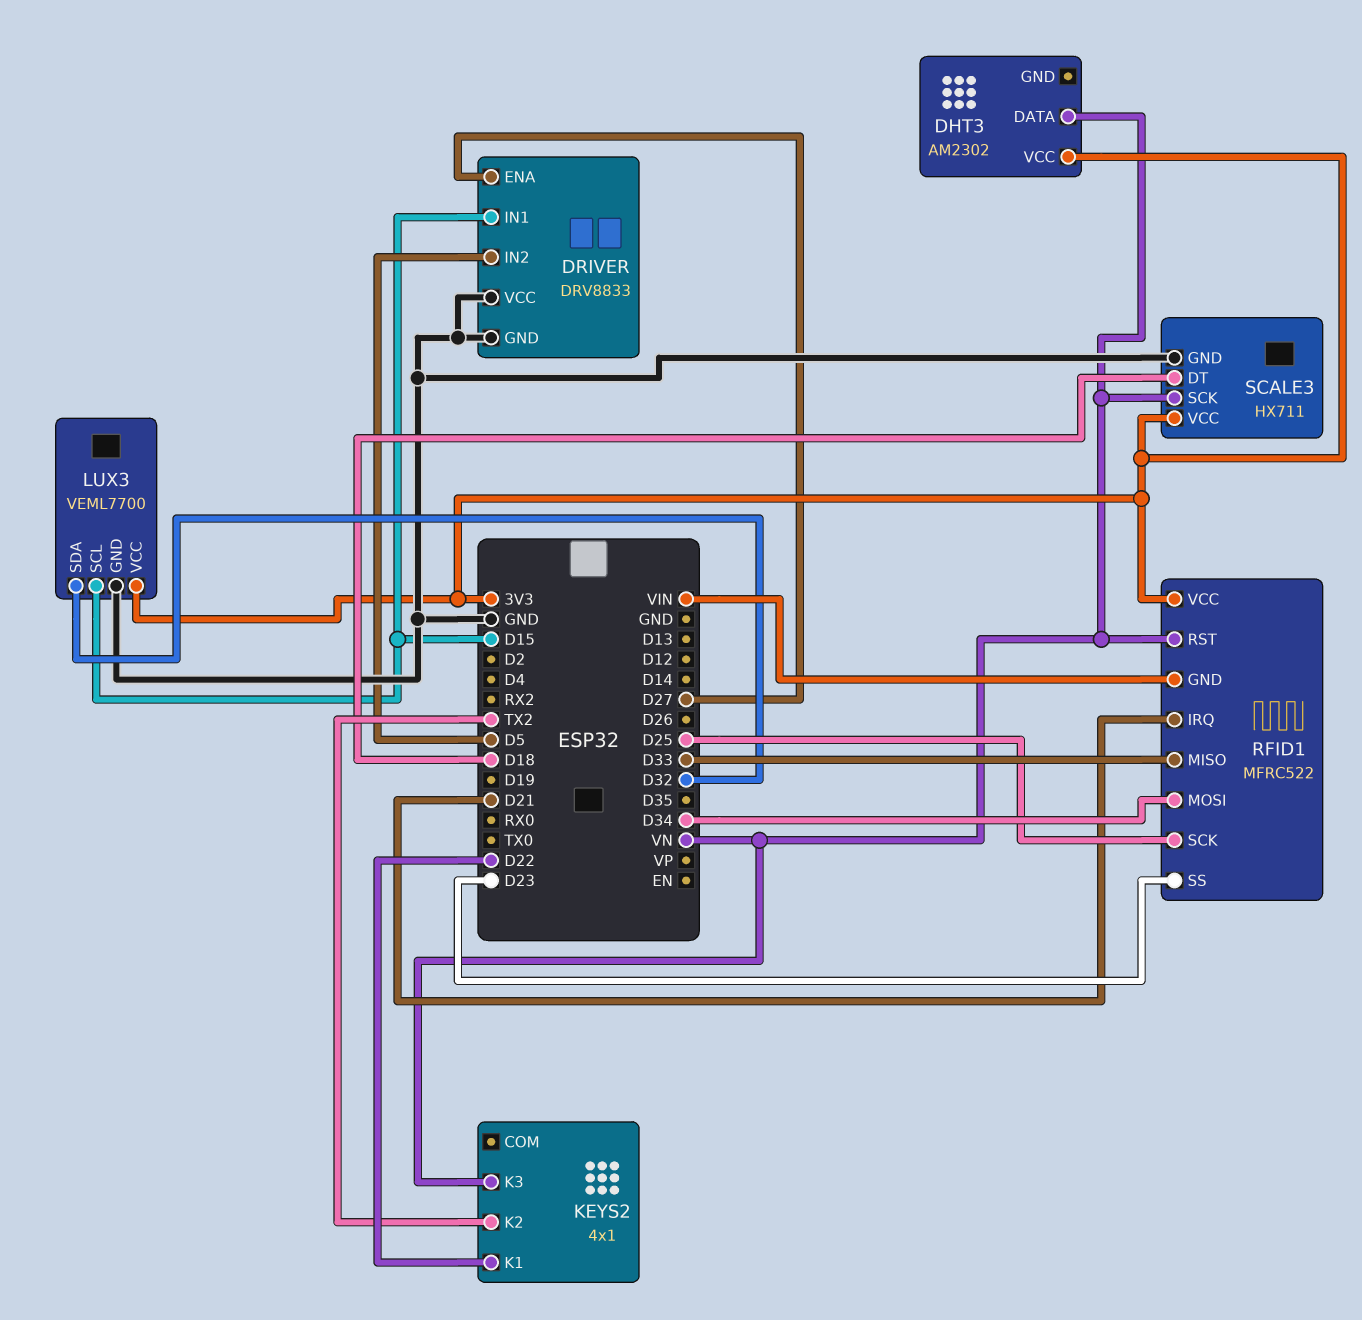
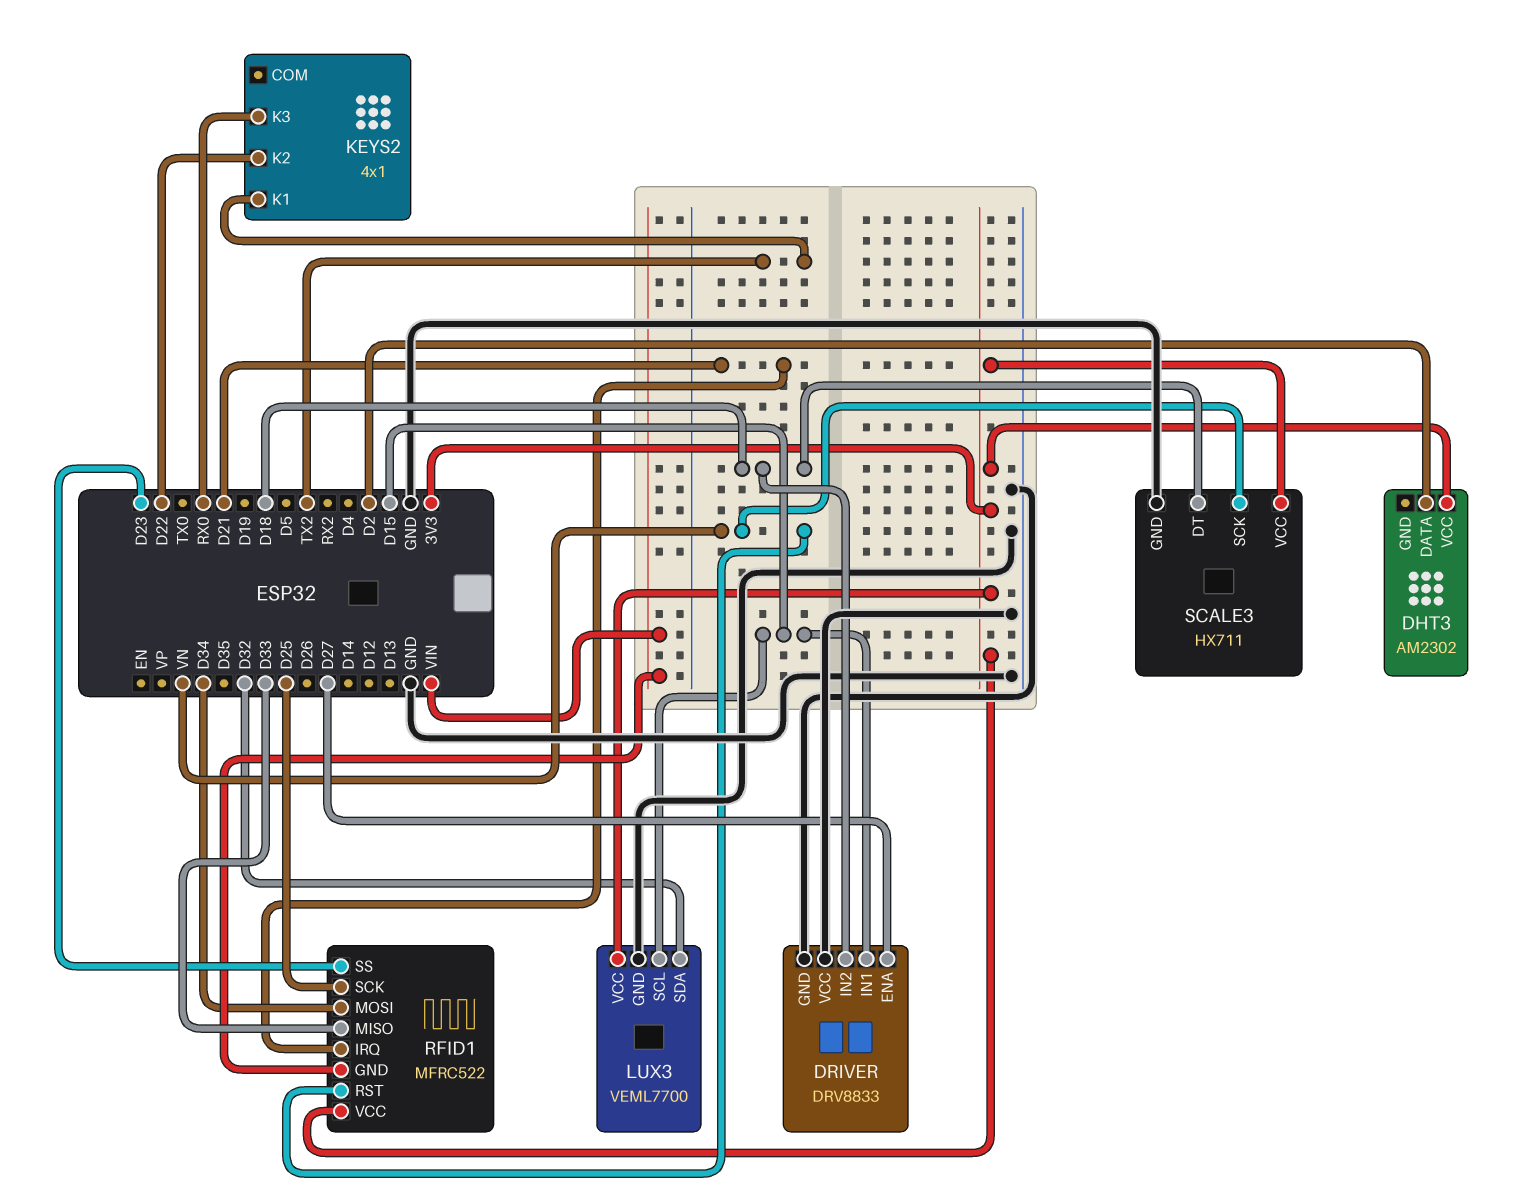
DHT3 pin DATA: VN -> D2
DRIVER pin IN2: D5 -> D18
KEYS2 pin K1: D22 -> TX2
KEYS2 pin K2: TX2 -> D22
KEYS2 pin K3: VN -> RX0

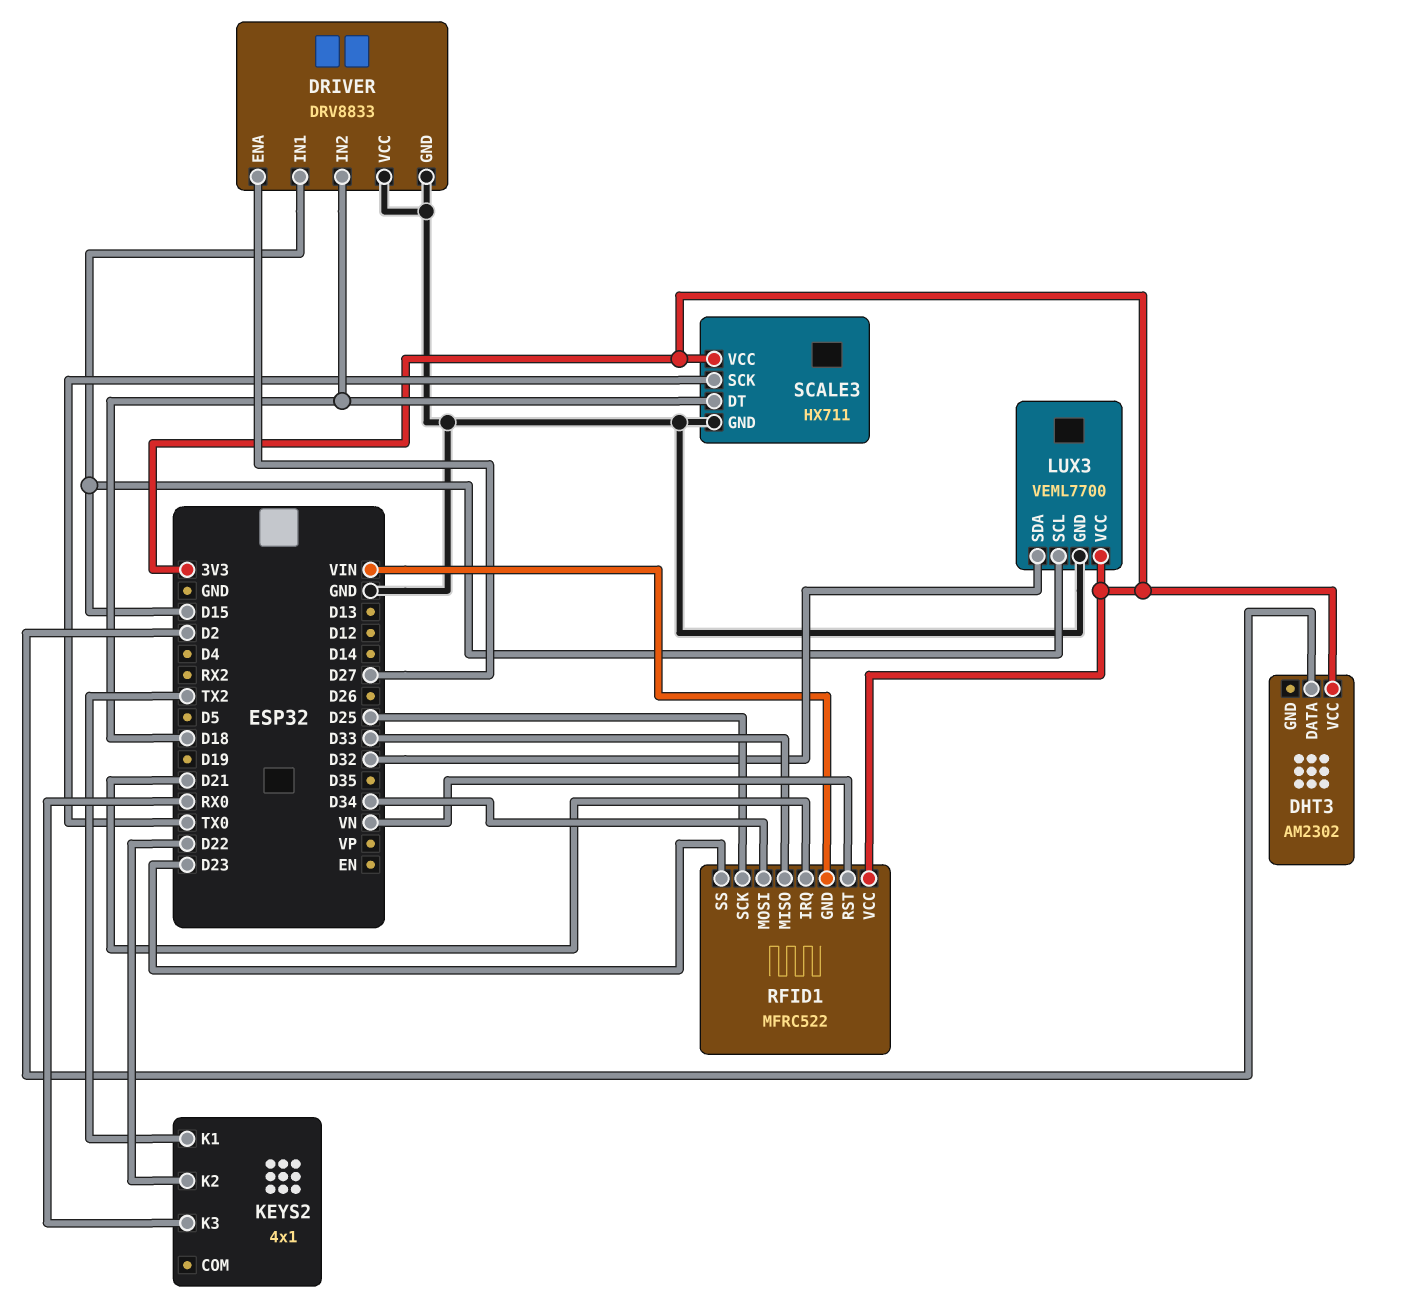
SCALE3 pin SCK: VN -> TX0

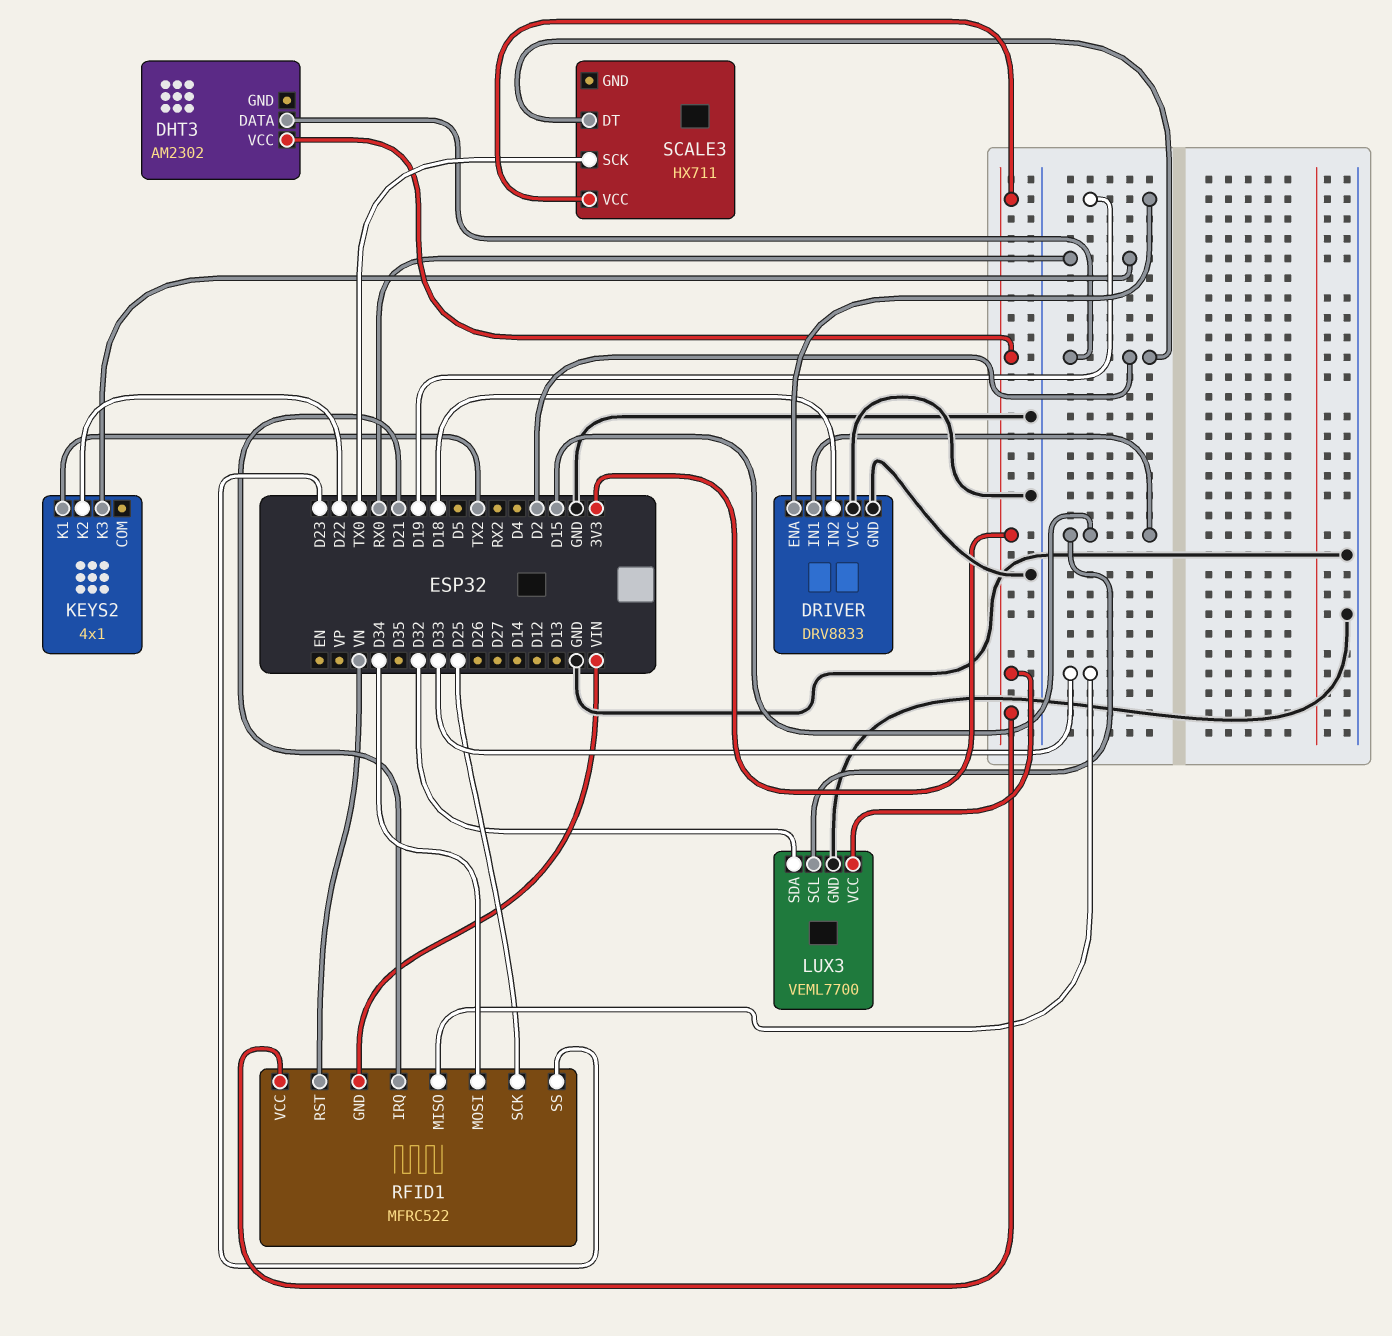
DRIVER pin ENA: D27 -> D19
SCALE3 pin DT: D18 -> D2
SCALE3 pin GND: GND -> none

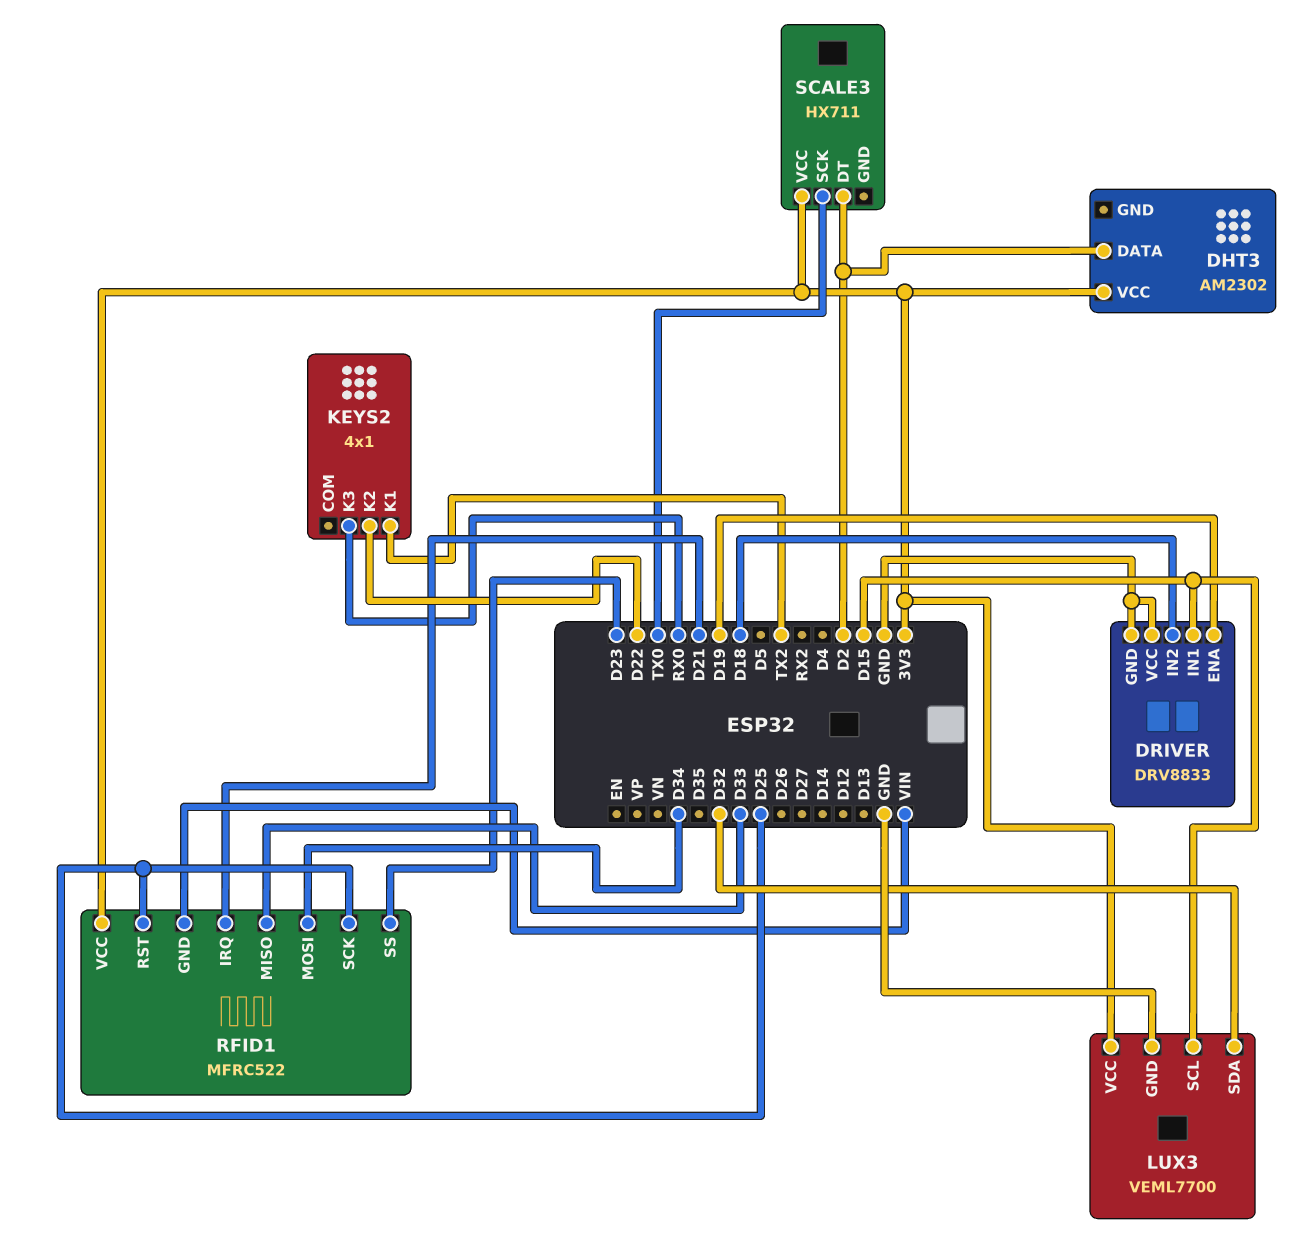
RFID1 pin RST: VN -> D25

